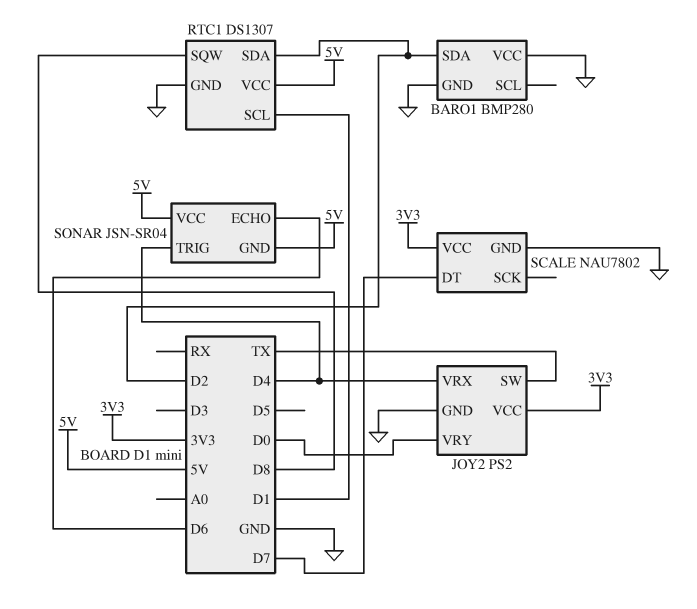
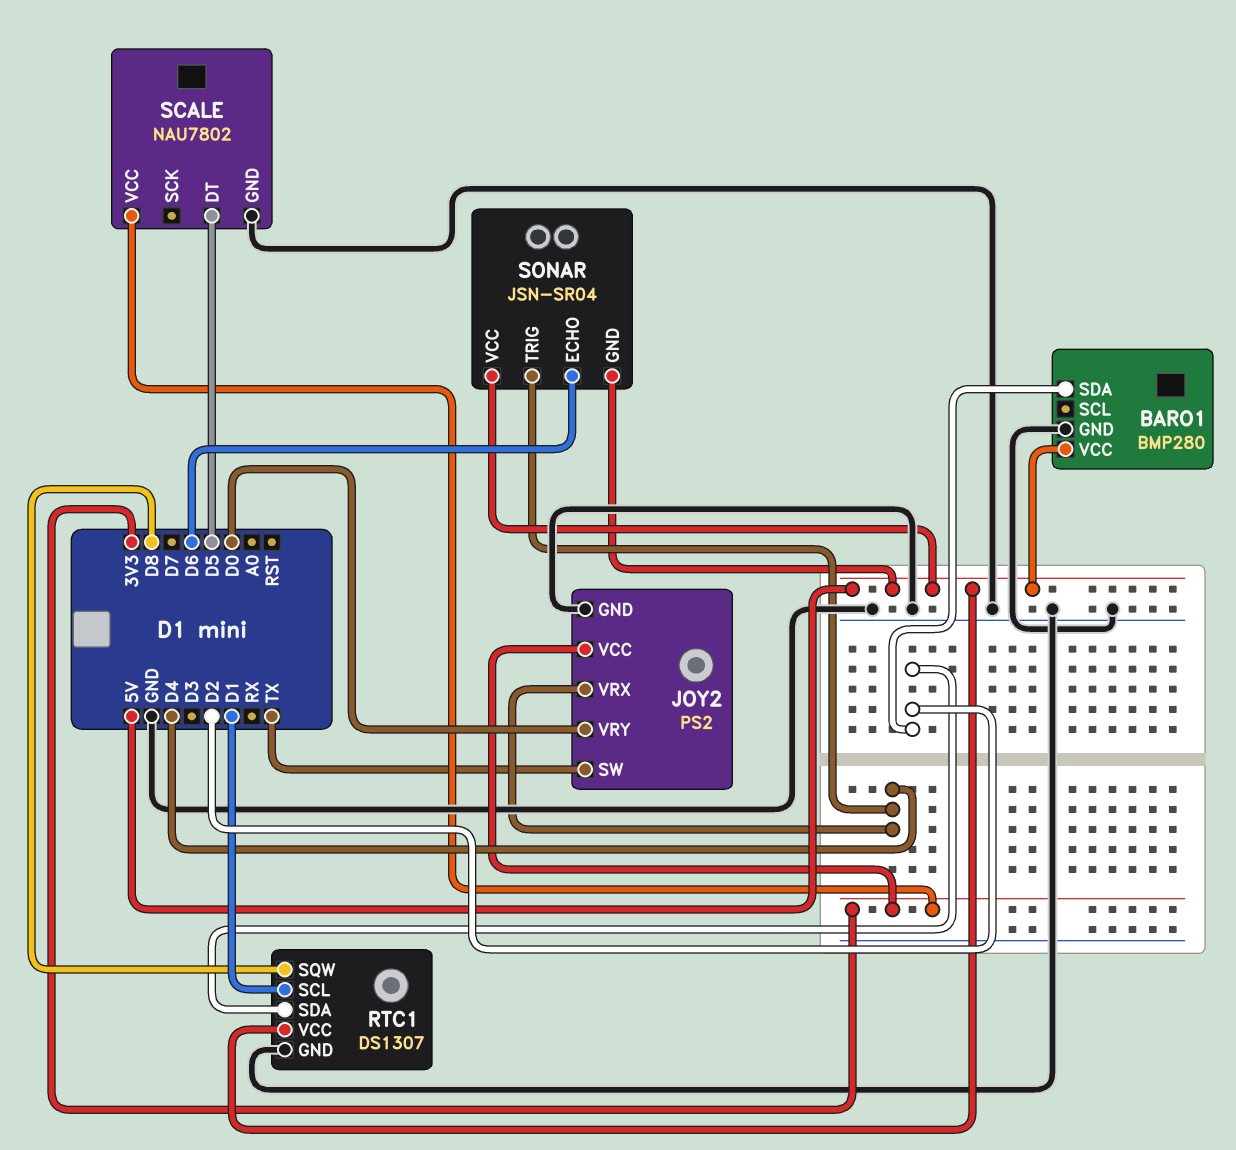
BARO1 pin VCC: GND -> 5V
SCALE pin DT: D7 -> D5

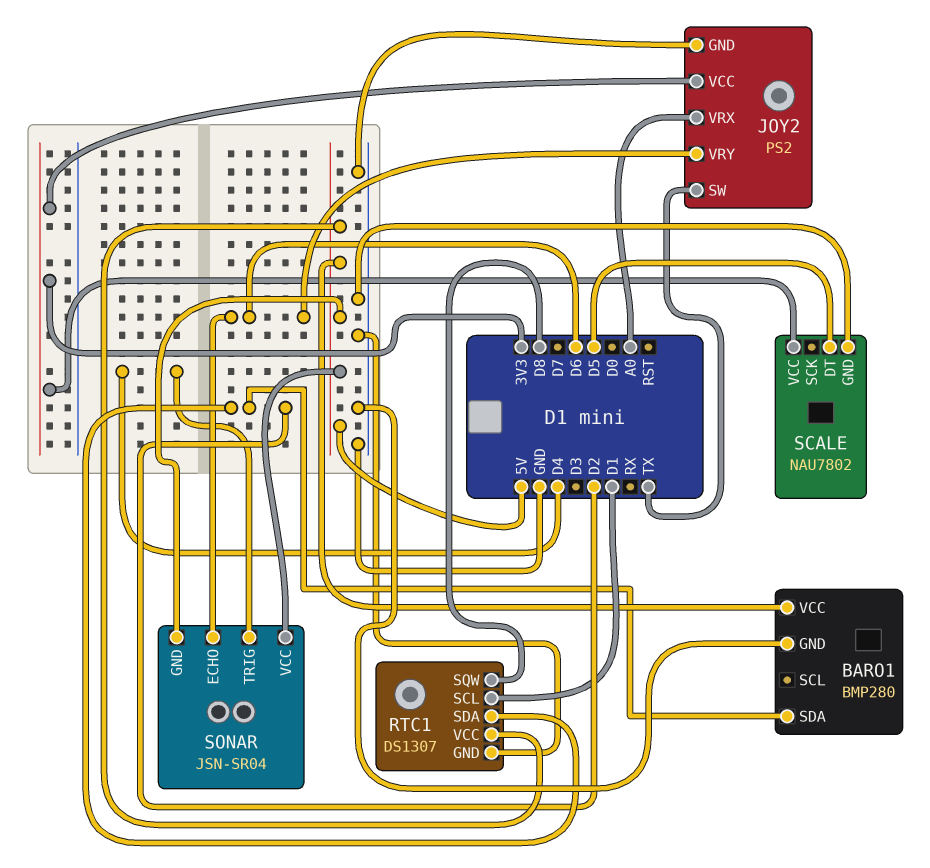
JOY2 pin VRX: D4 -> A0
JOY2 pin VRY: D0 -> D6

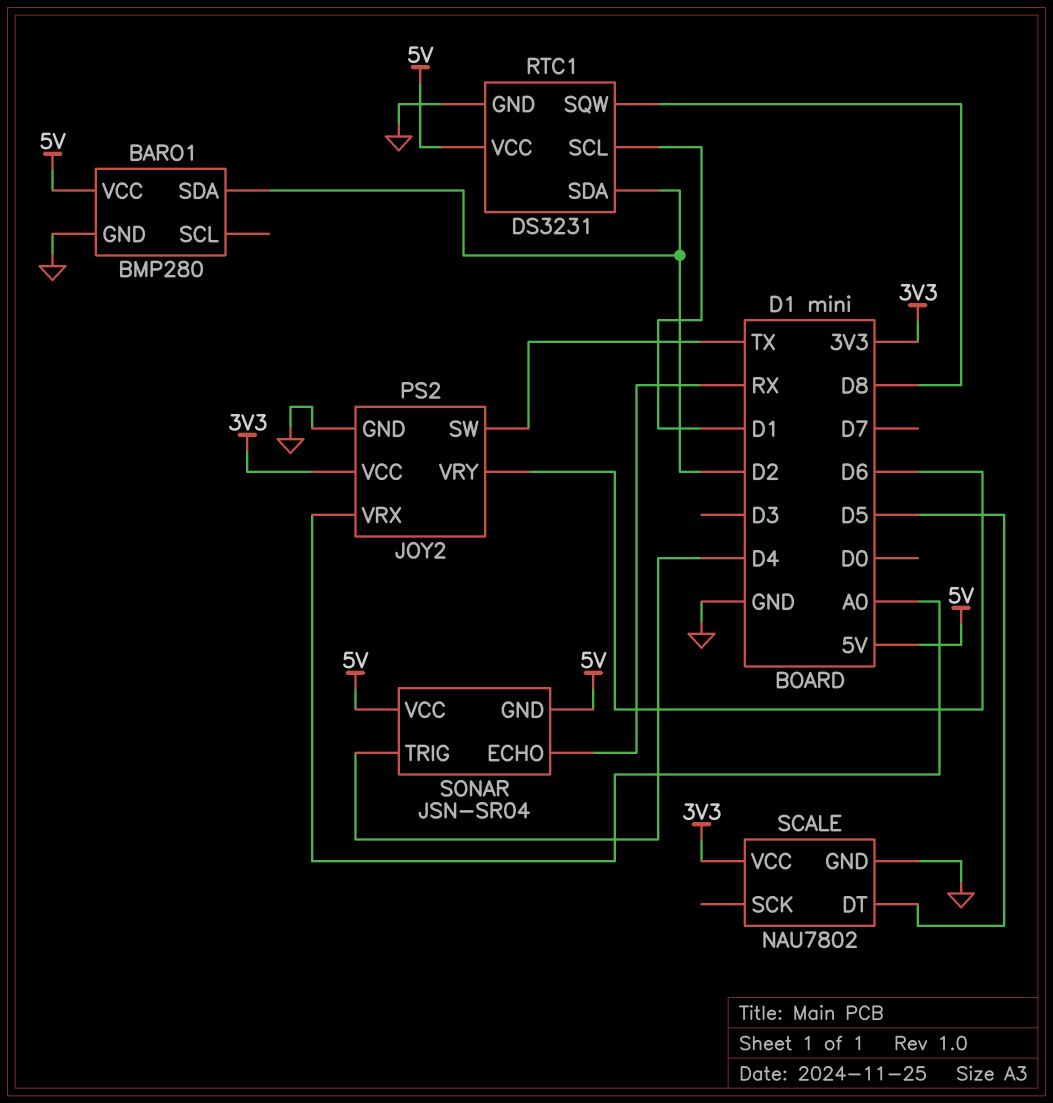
RTC1: DS1307 -> DS3231
SONAR pin ECHO: D6 -> RX

